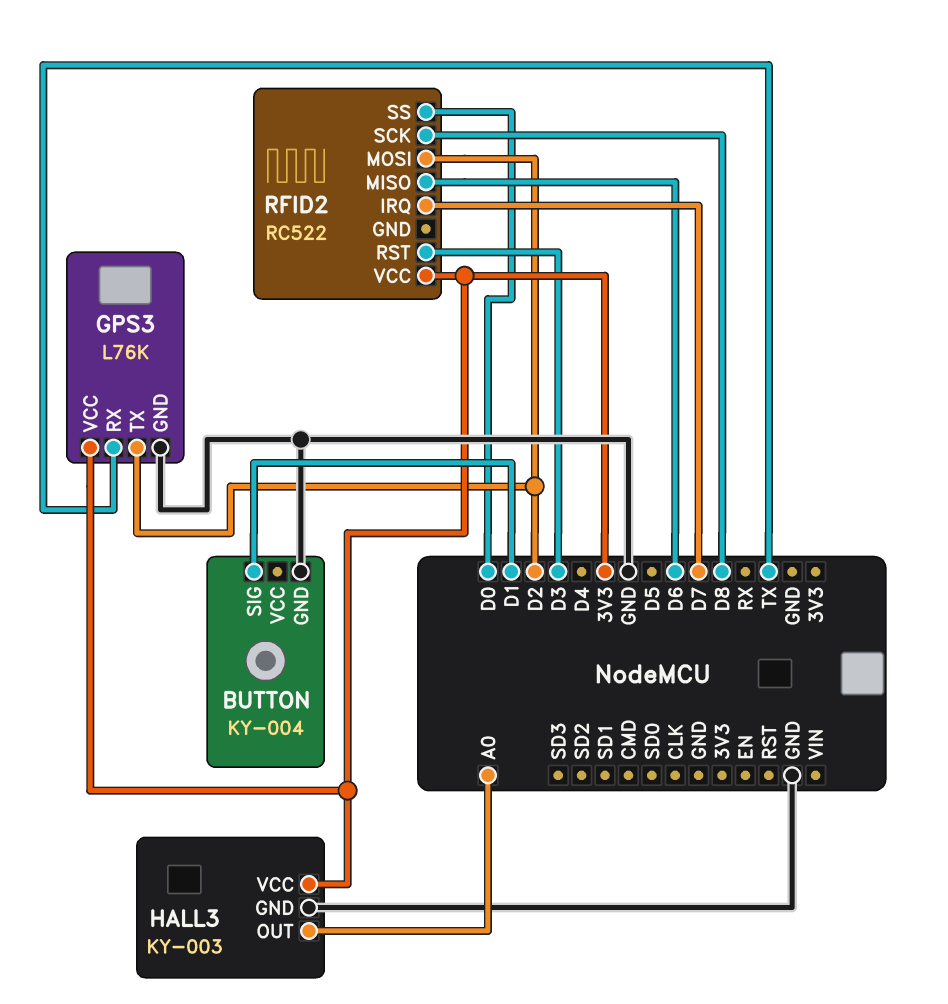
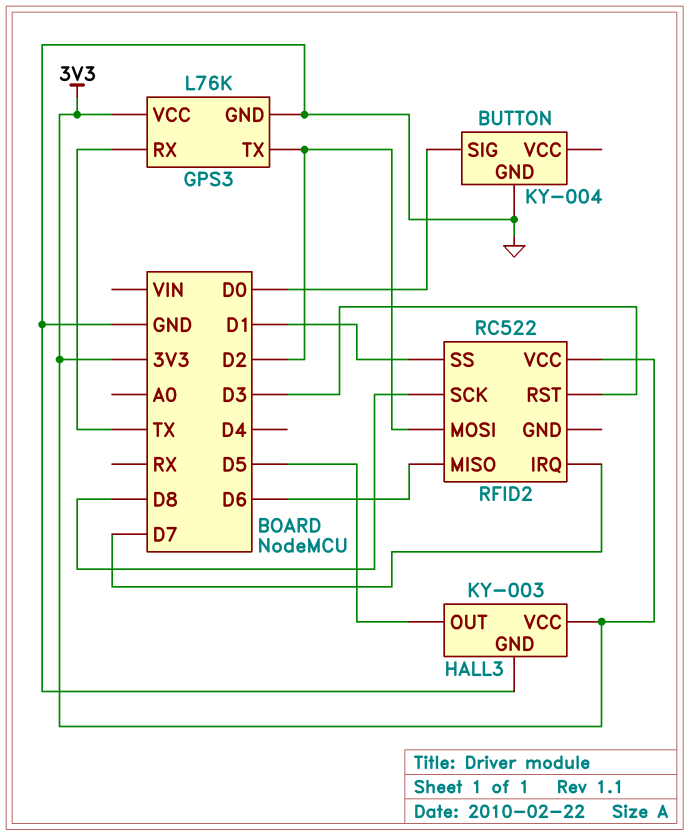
BUTTON pin SIG: D1 -> D0
HALL3 pin OUT: A0 -> D5
RFID2 pin SS: D0 -> D1

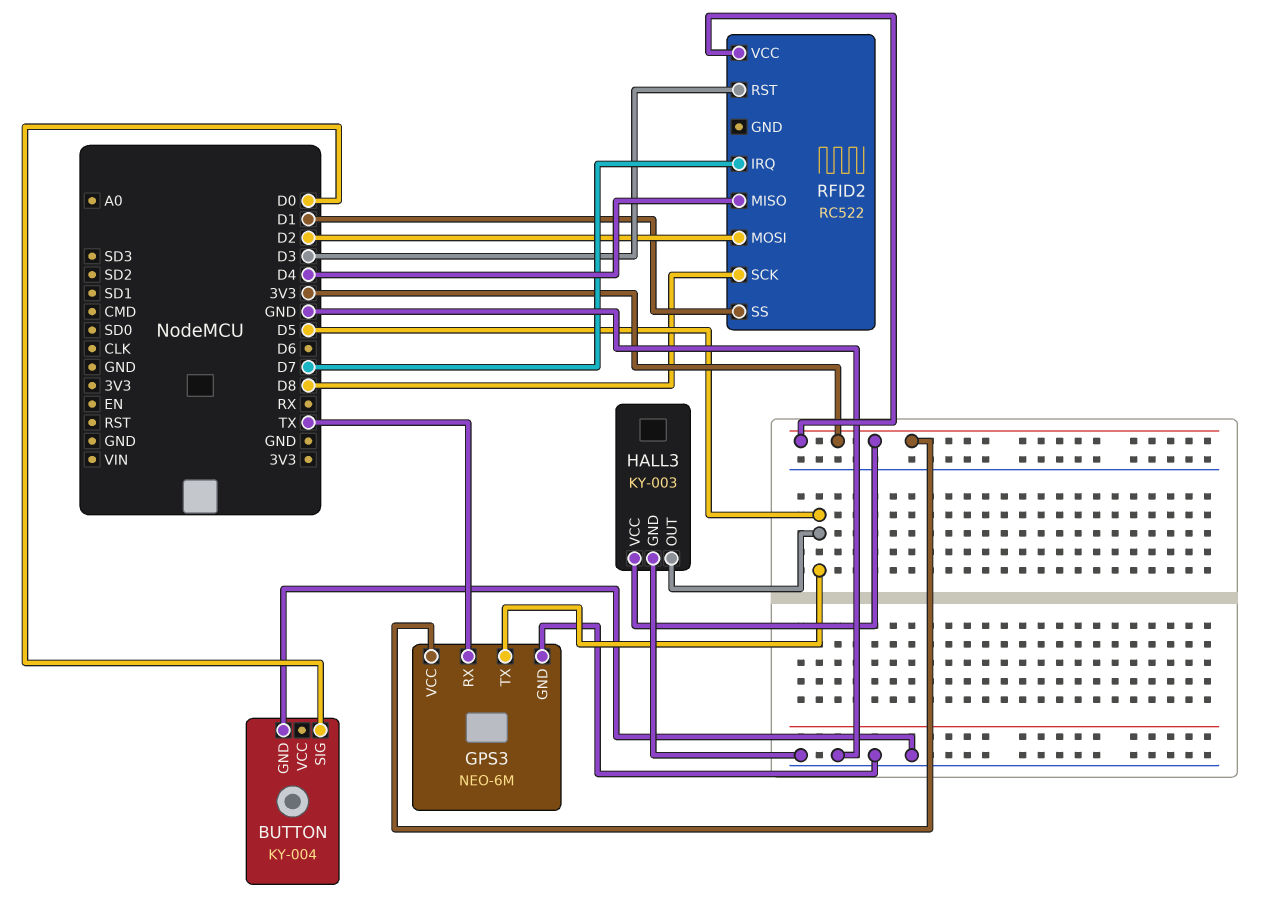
GPS3: L76K -> NEO-6M
GPS3 pin TX: D2 -> D5
RFID2 pin MISO: D6 -> D4

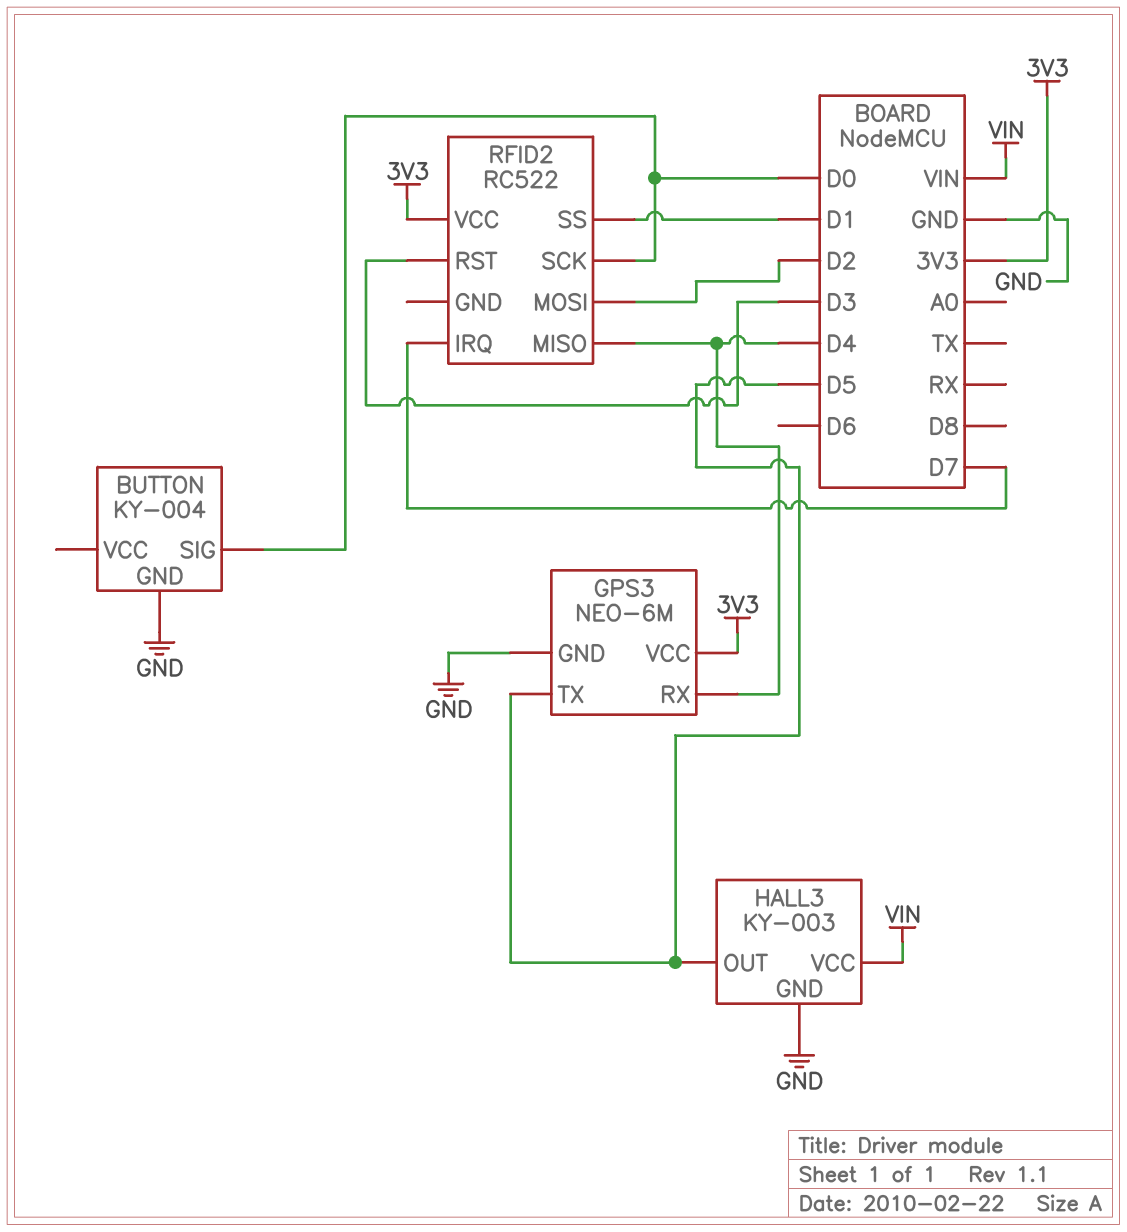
GPS3 pin RX: TX -> D4
HALL3 pin VCC: 3V3 -> VIN
RFID2 pin SCK: D8 -> D0

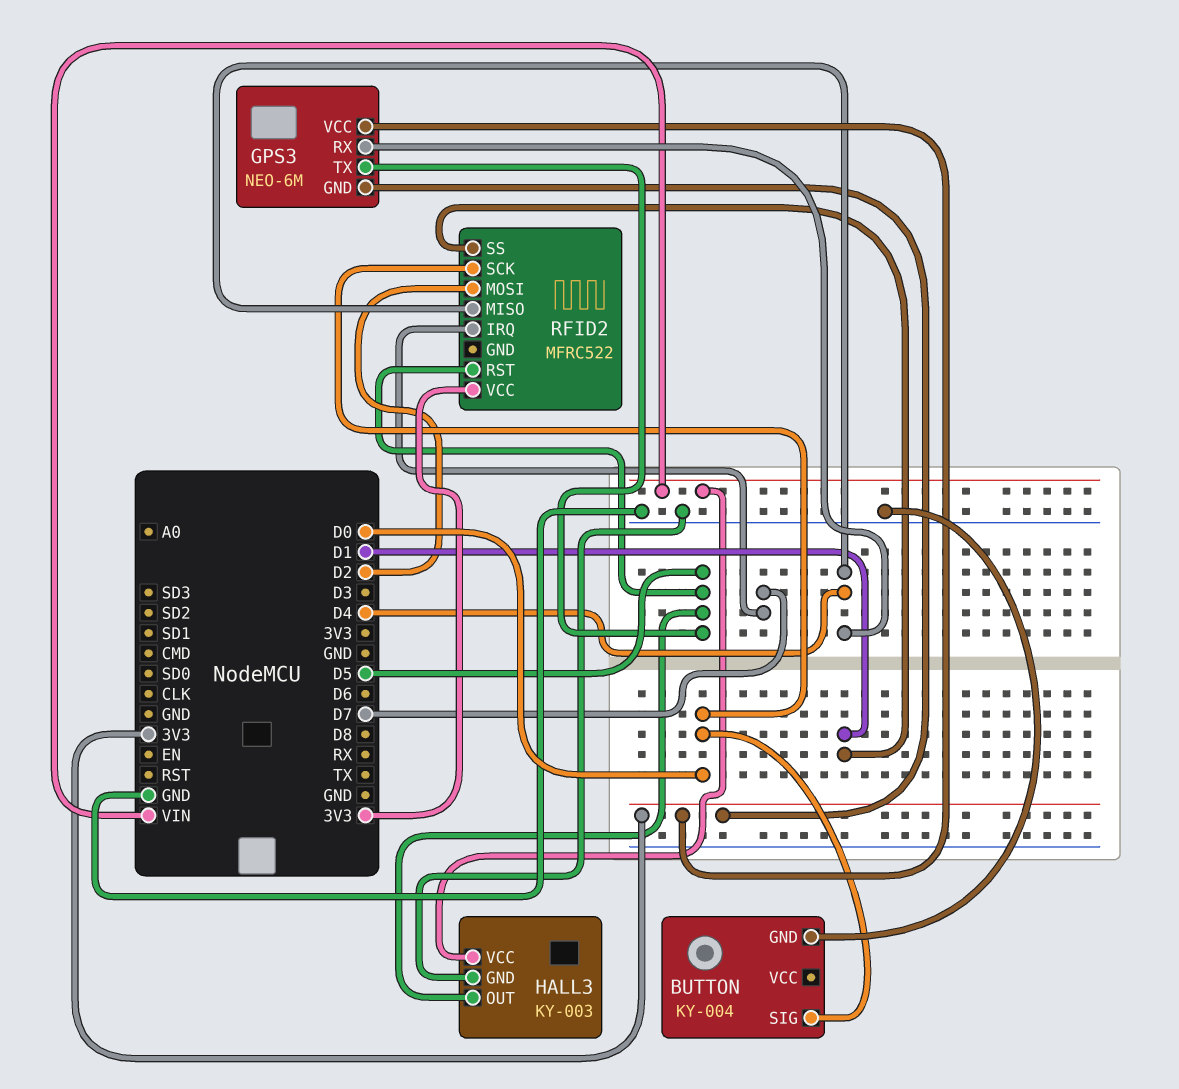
GPS3 pin GND: GND -> 3V3
RFID2: RC522 -> MFRC522
RFID2 pin RST: D3 -> D5

